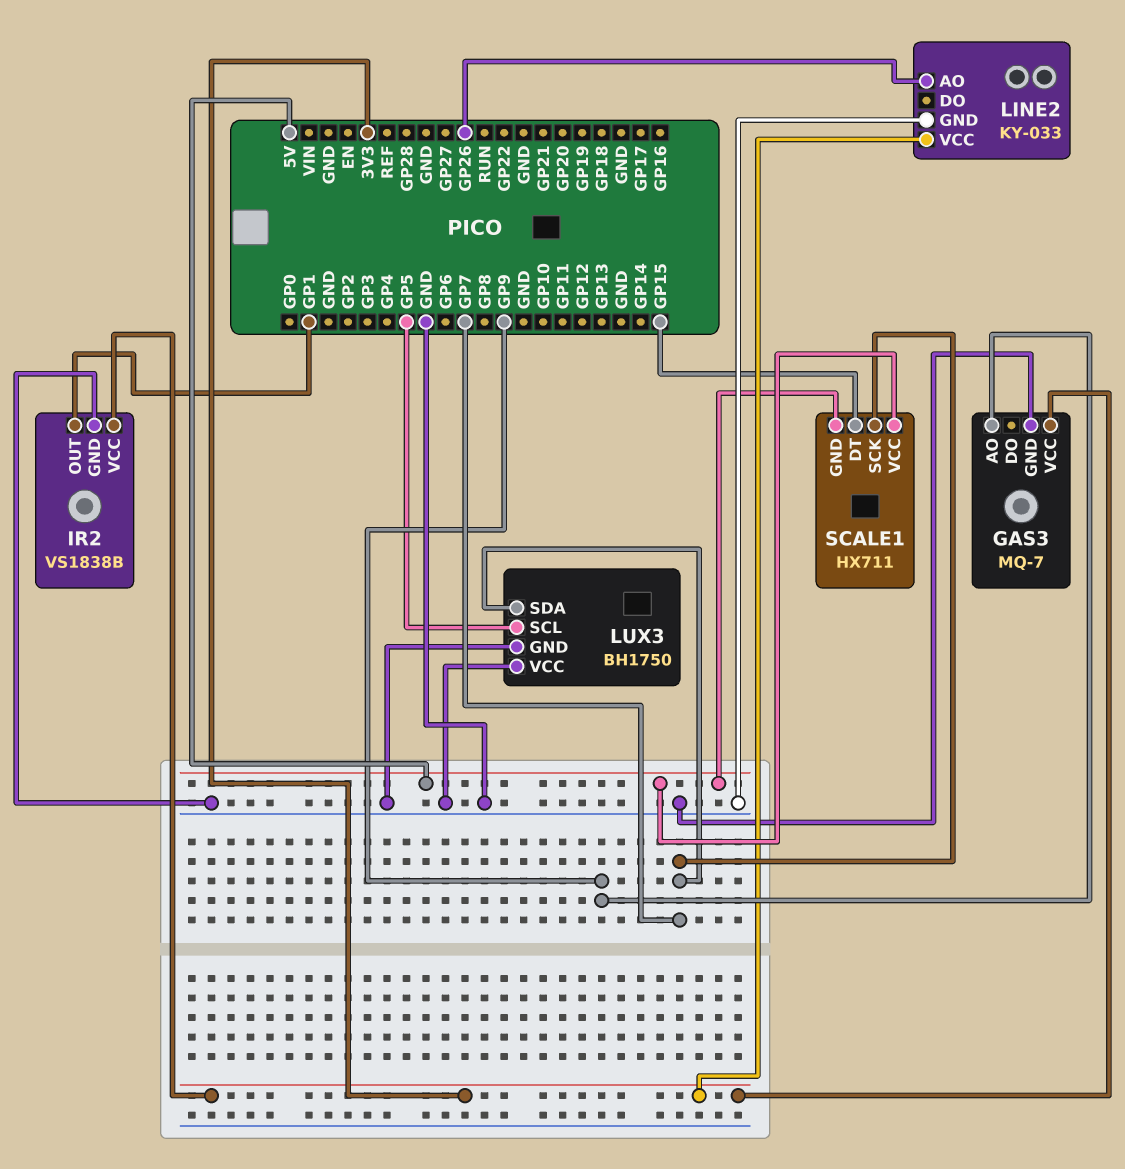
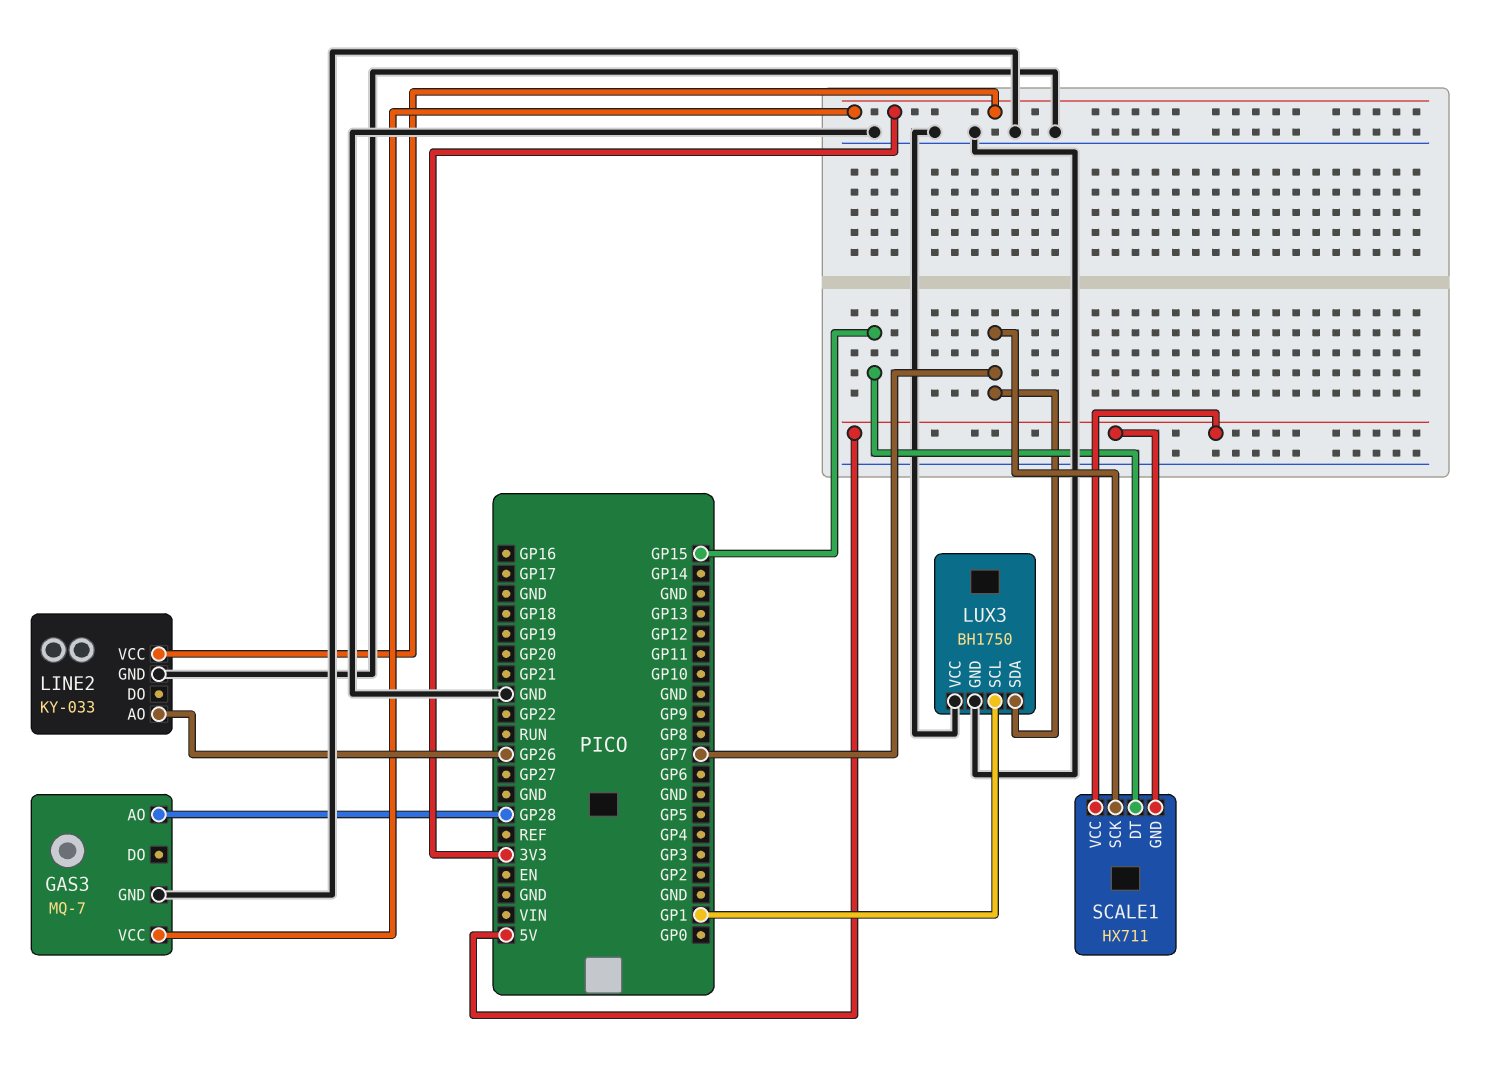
GAS3 pin AO: GP9 -> GP28
IR2: VS1838B -> none
IR2 pin GND: GND -> none
IR2 pin OUT: GP1 -> none
IR2 pin VCC: 3V3 -> none
LUX3 pin SCL: GP5 -> GP1

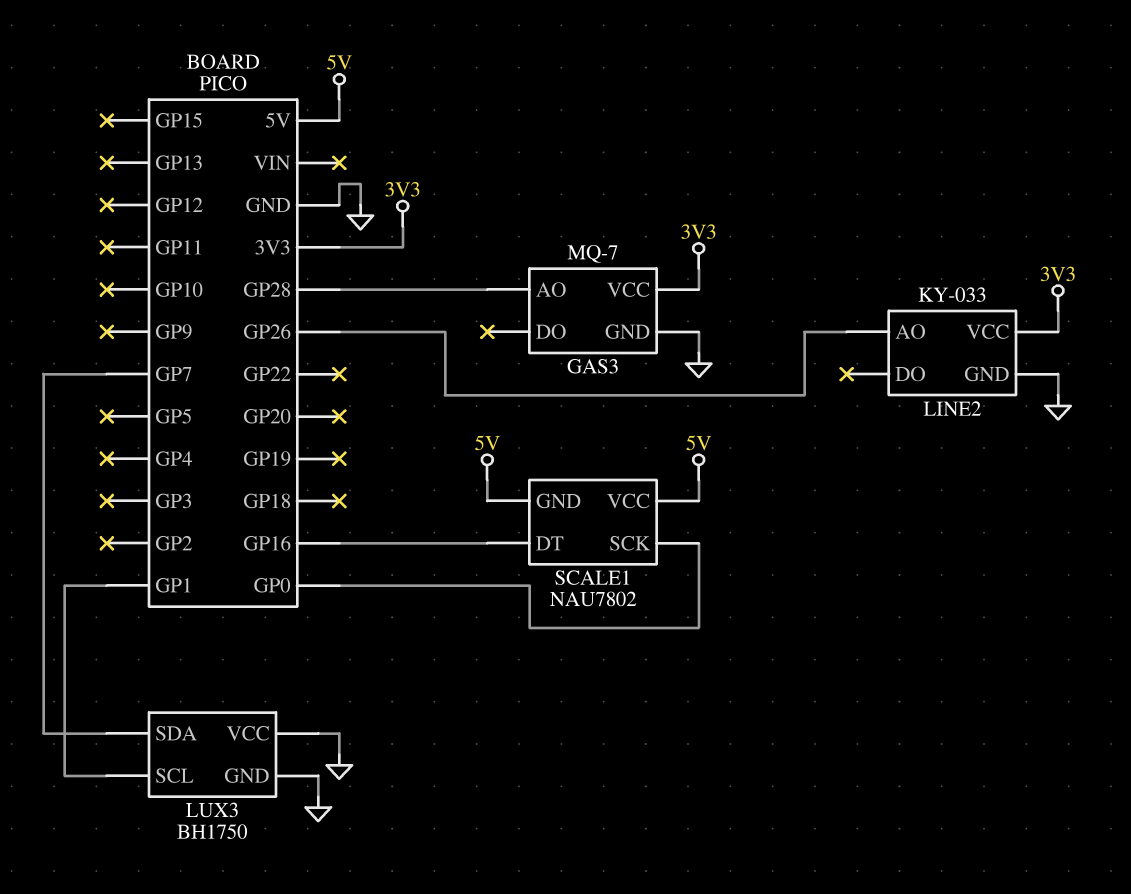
SCALE1: HX711 -> NAU7802
SCALE1 pin DT: GP15 -> GP16
SCALE1 pin SCK: GP7 -> GP0

